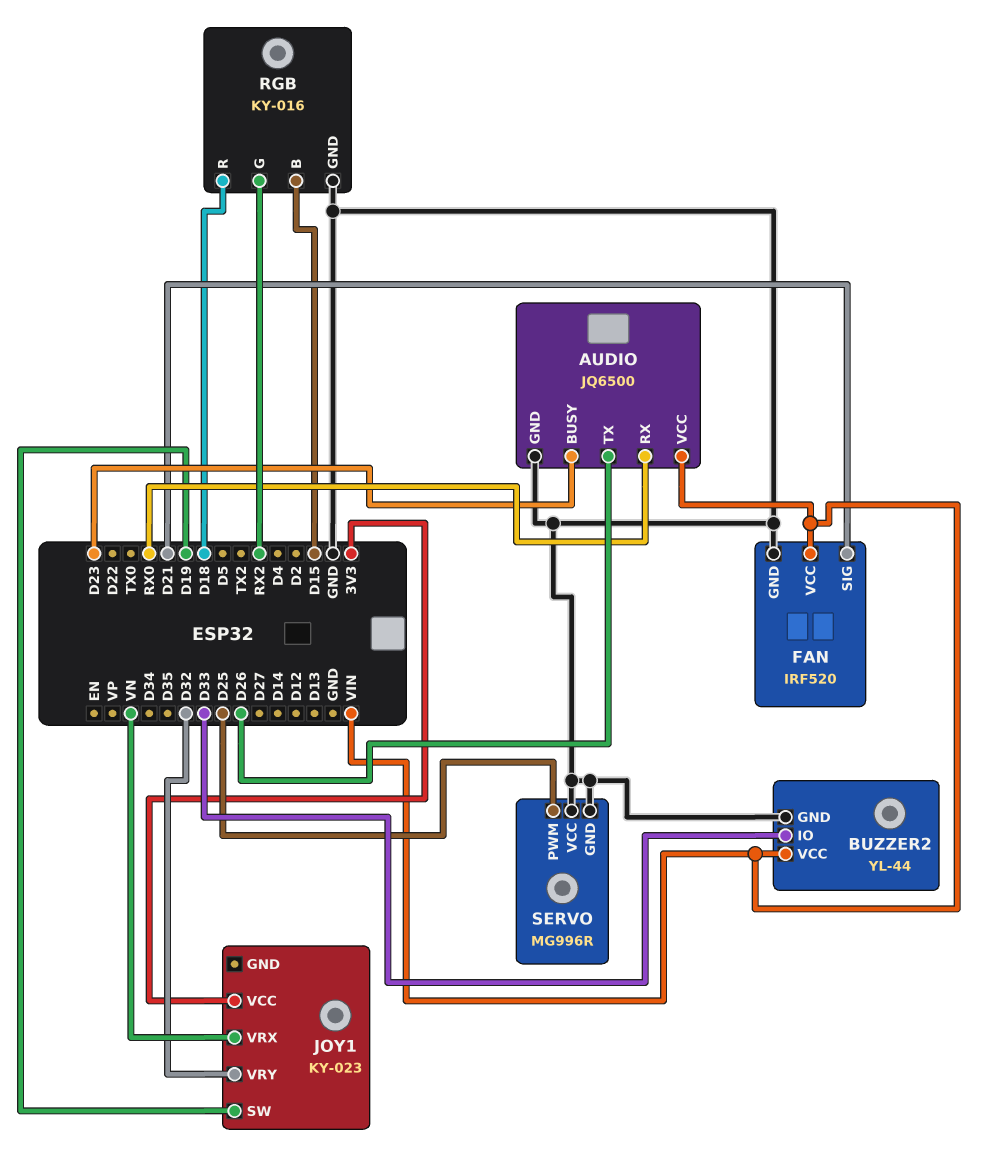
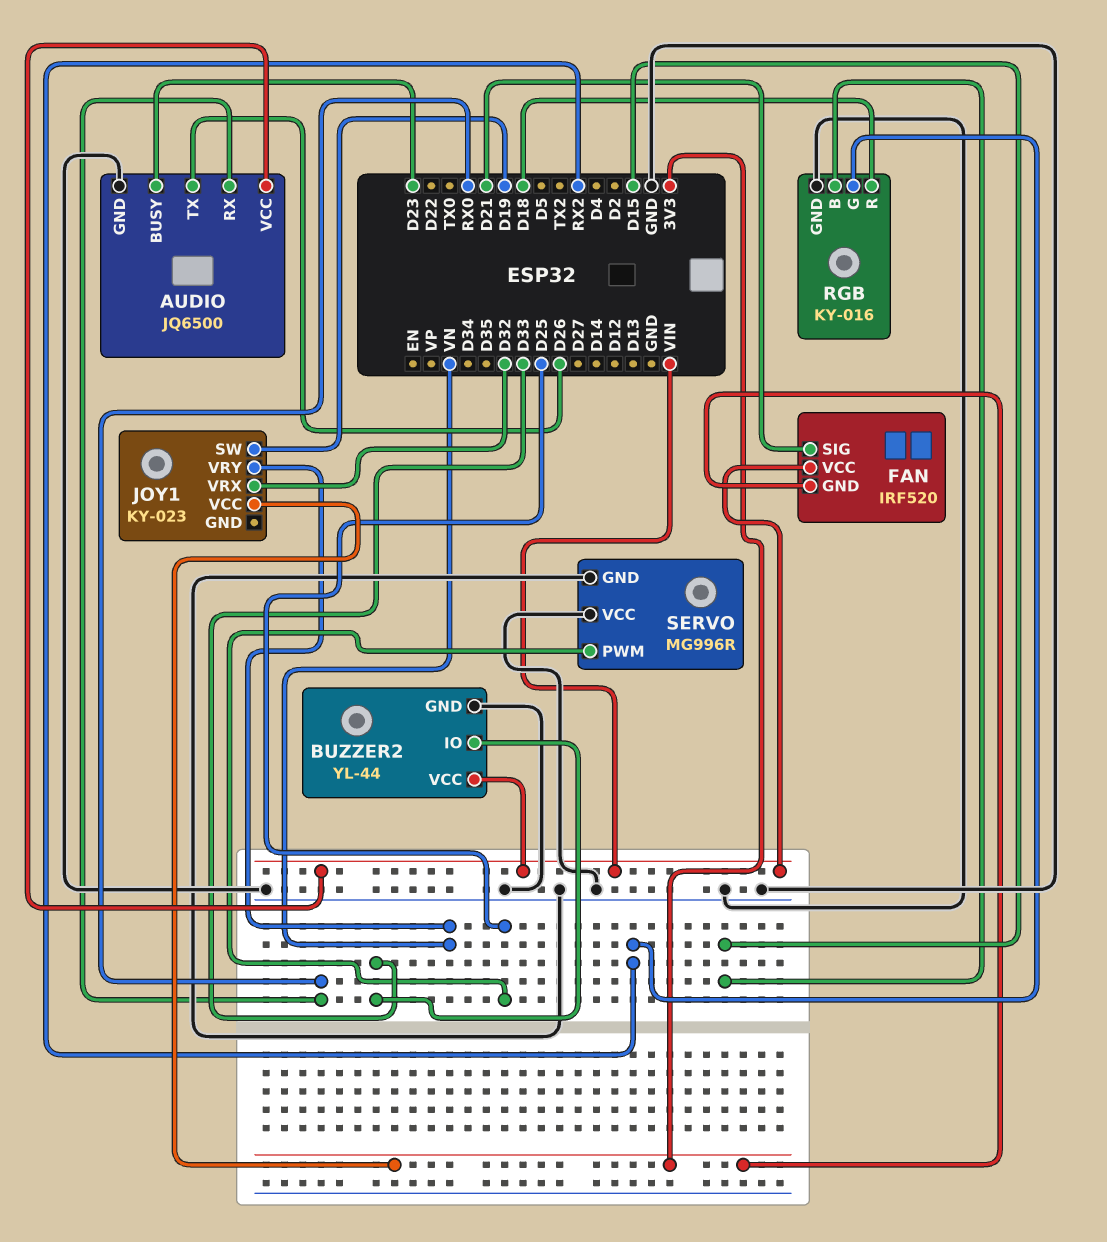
FAN pin GND: GND -> 3V3
JOY1 pin VRX: VN -> D32
JOY1 pin VRY: D32 -> VN

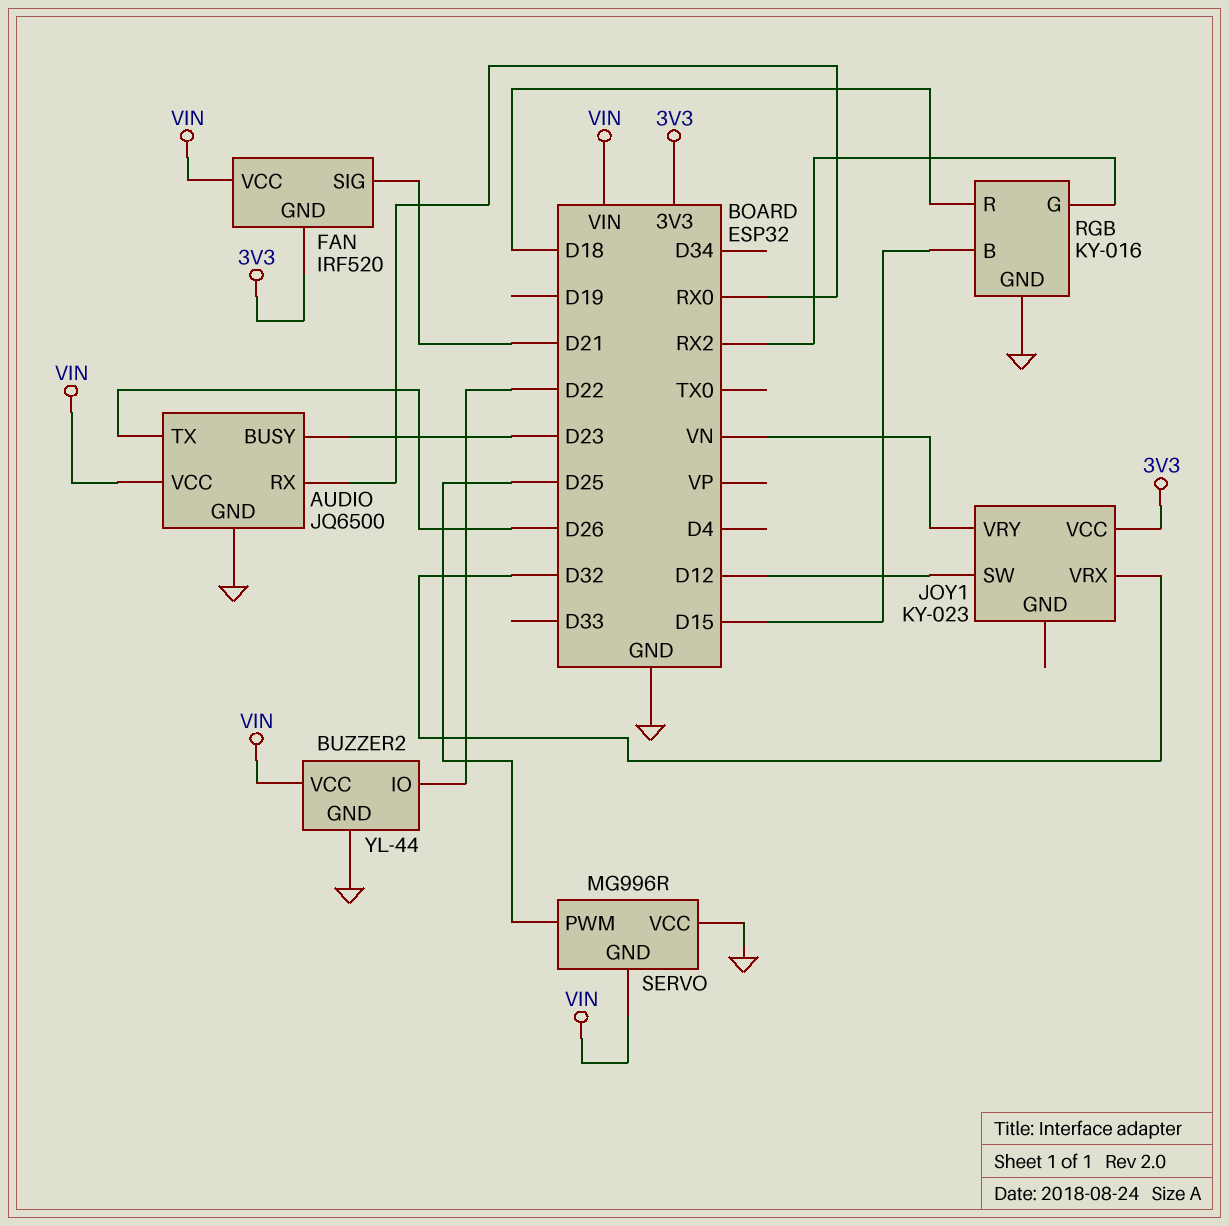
BUZZER2 pin IO: D33 -> D22
JOY1 pin SW: D19 -> D12
SERVO pin GND: GND -> VIN

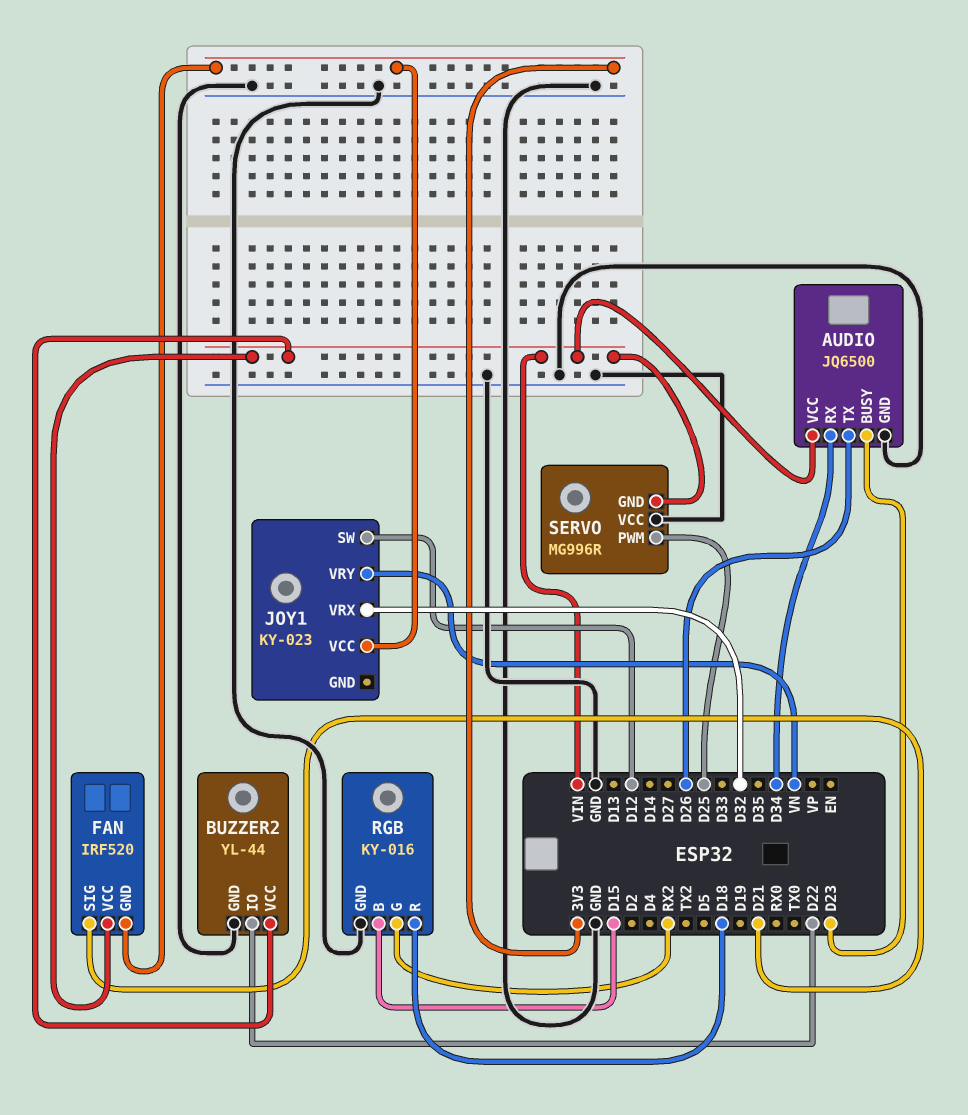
AUDIO pin RX: RX0 -> D34

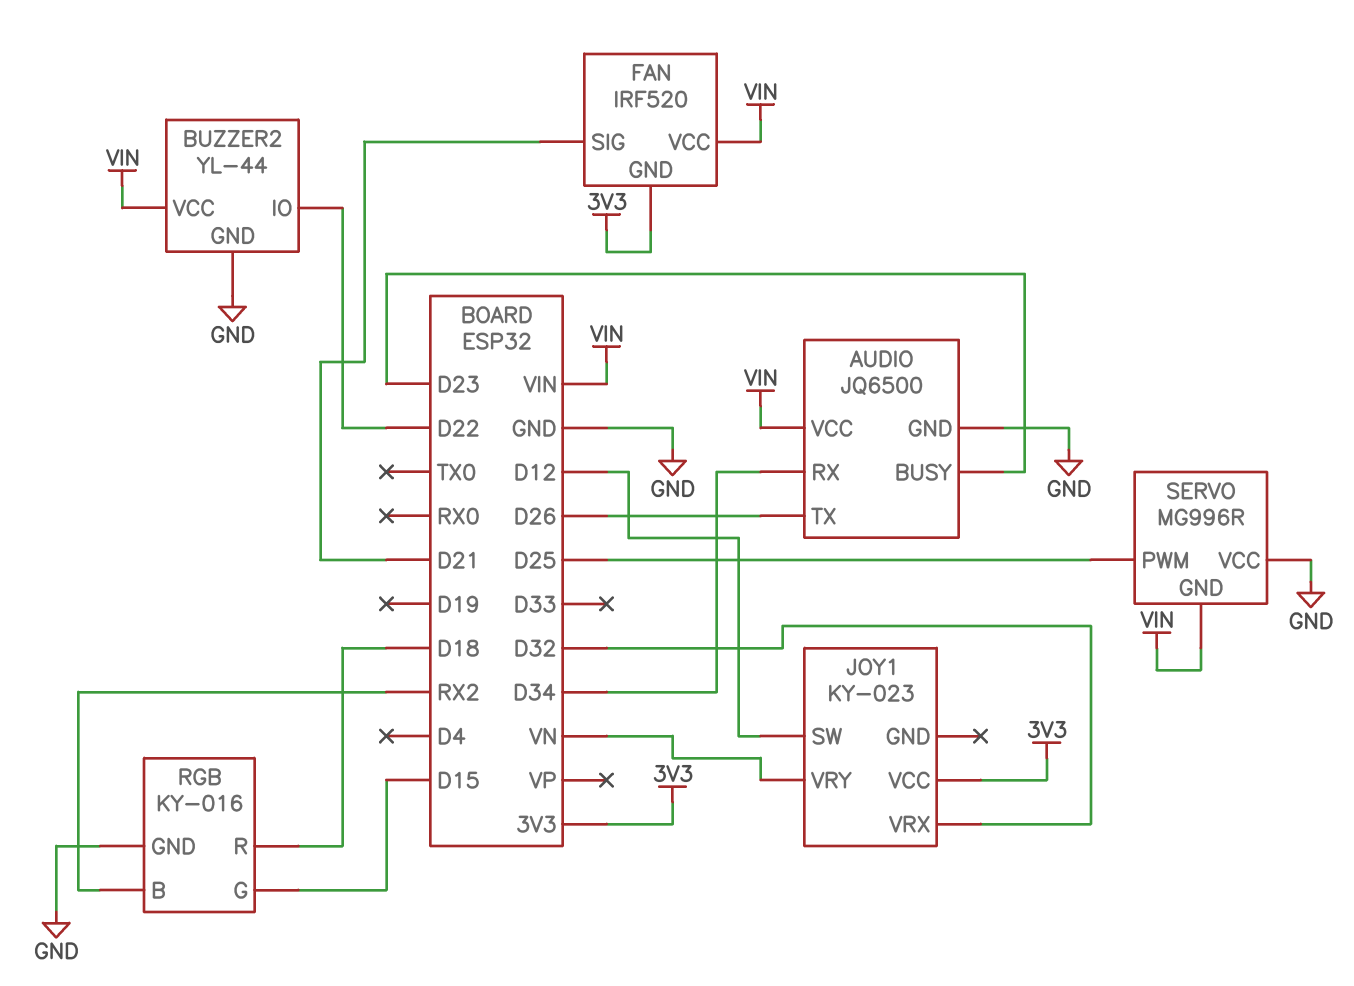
RGB pin B: D15 -> RX2
RGB pin G: RX2 -> D15

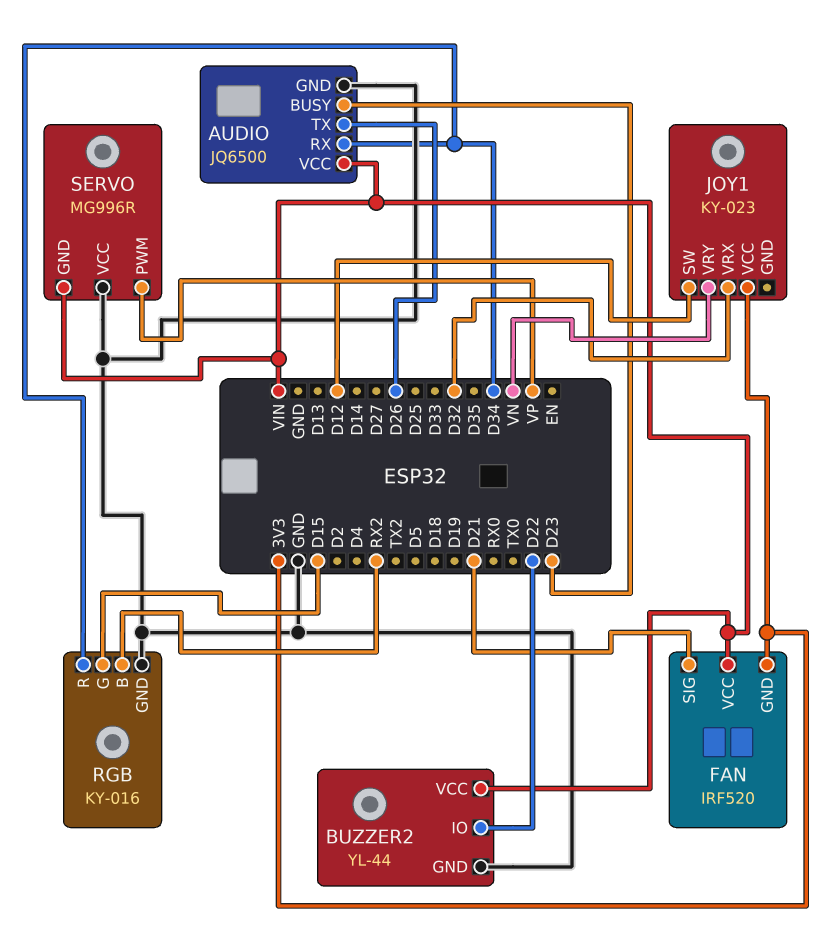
RGB pin R: D18 -> D34
SERVO pin PWM: D25 -> VP

